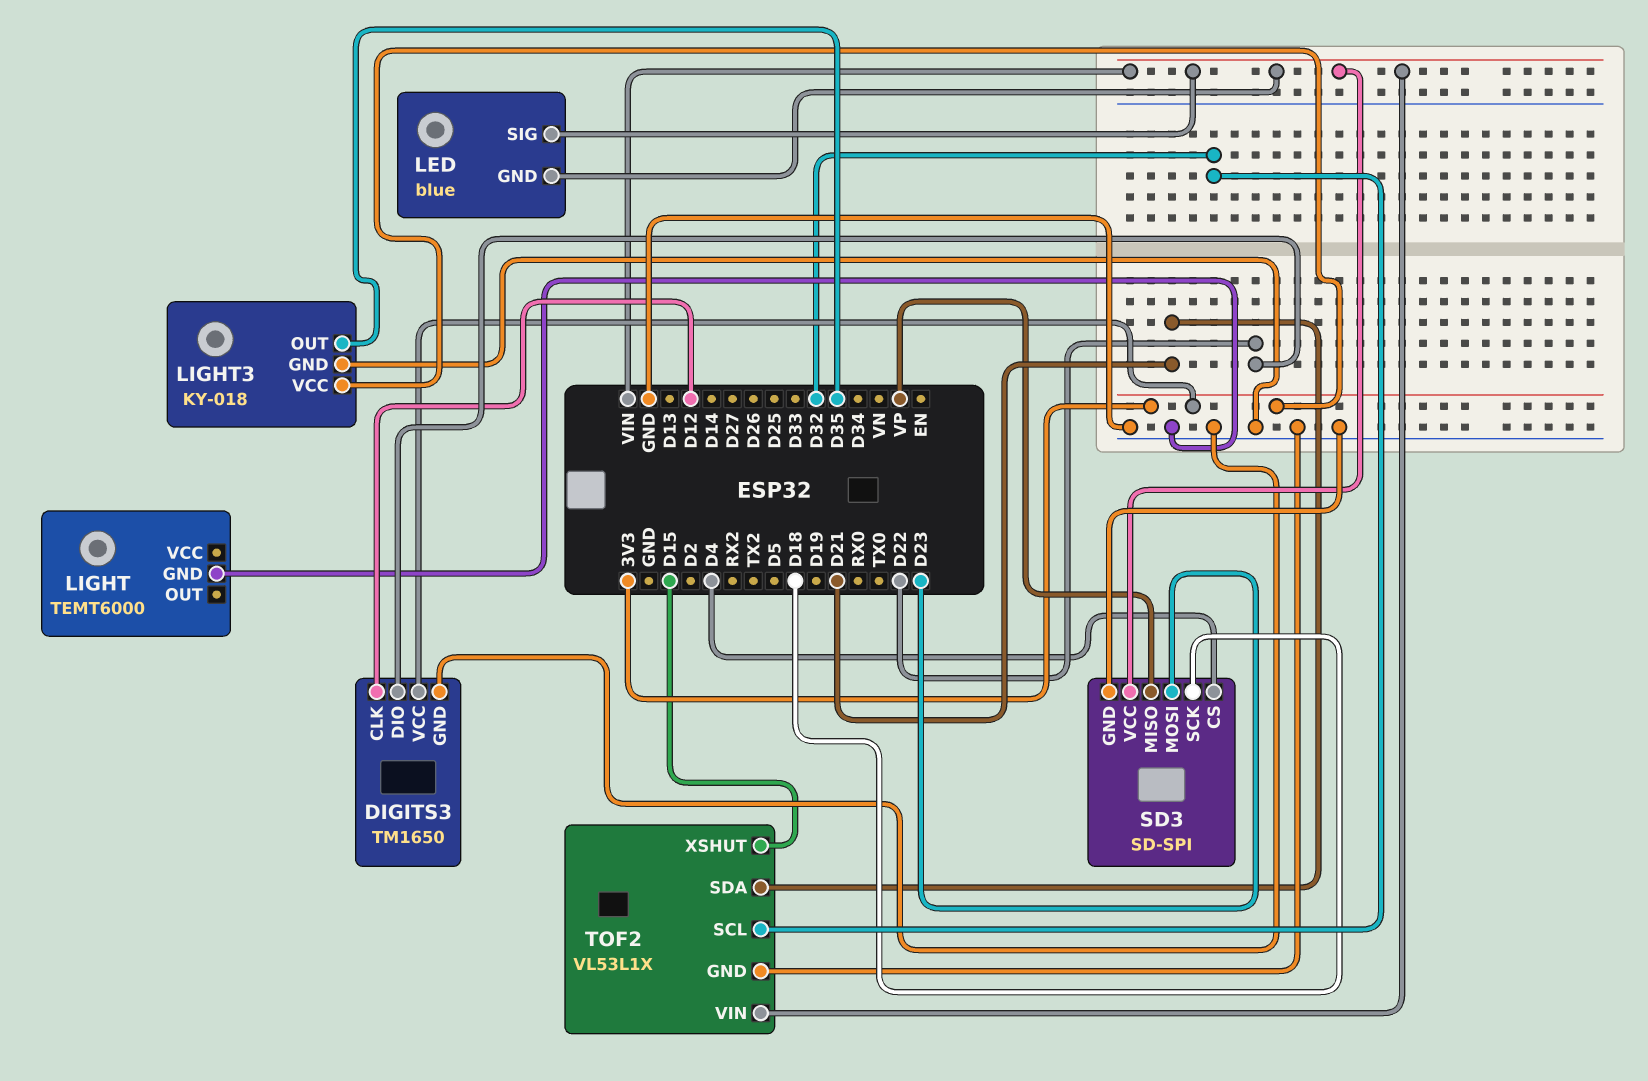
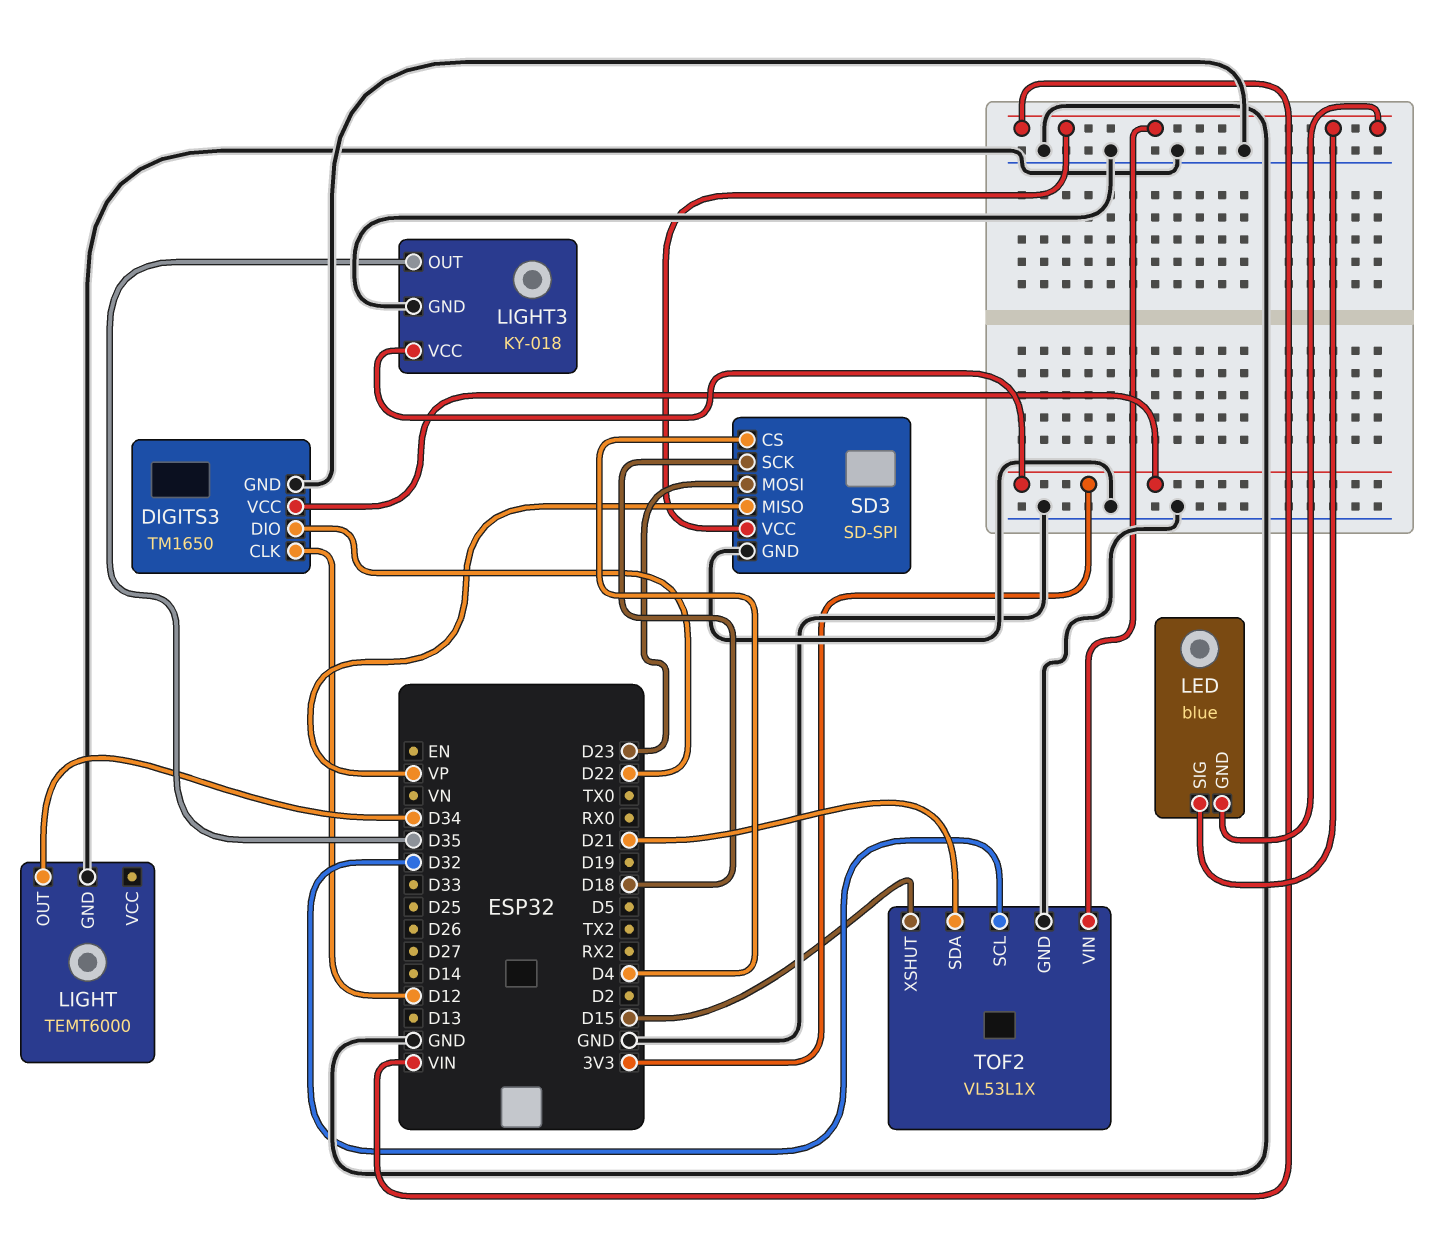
LIGHT pin OUT: none -> D34

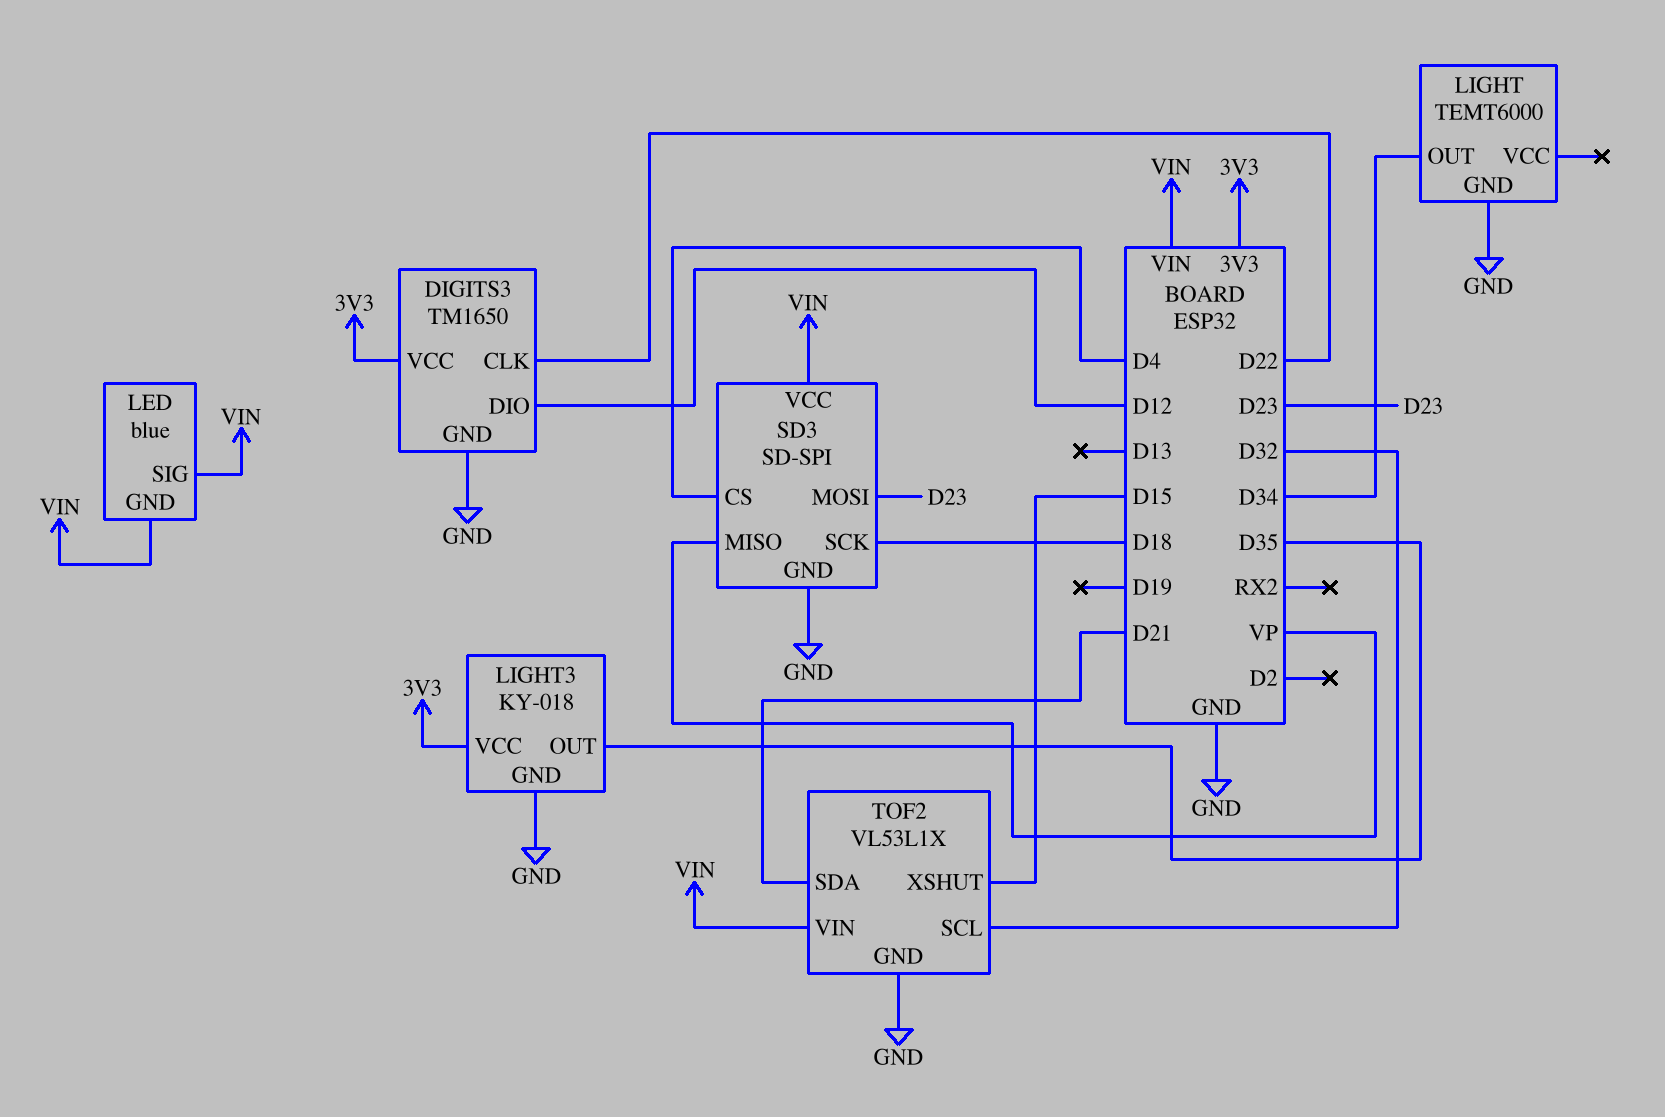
DIGITS3 pin CLK: D12 -> D22
DIGITS3 pin DIO: D22 -> D12

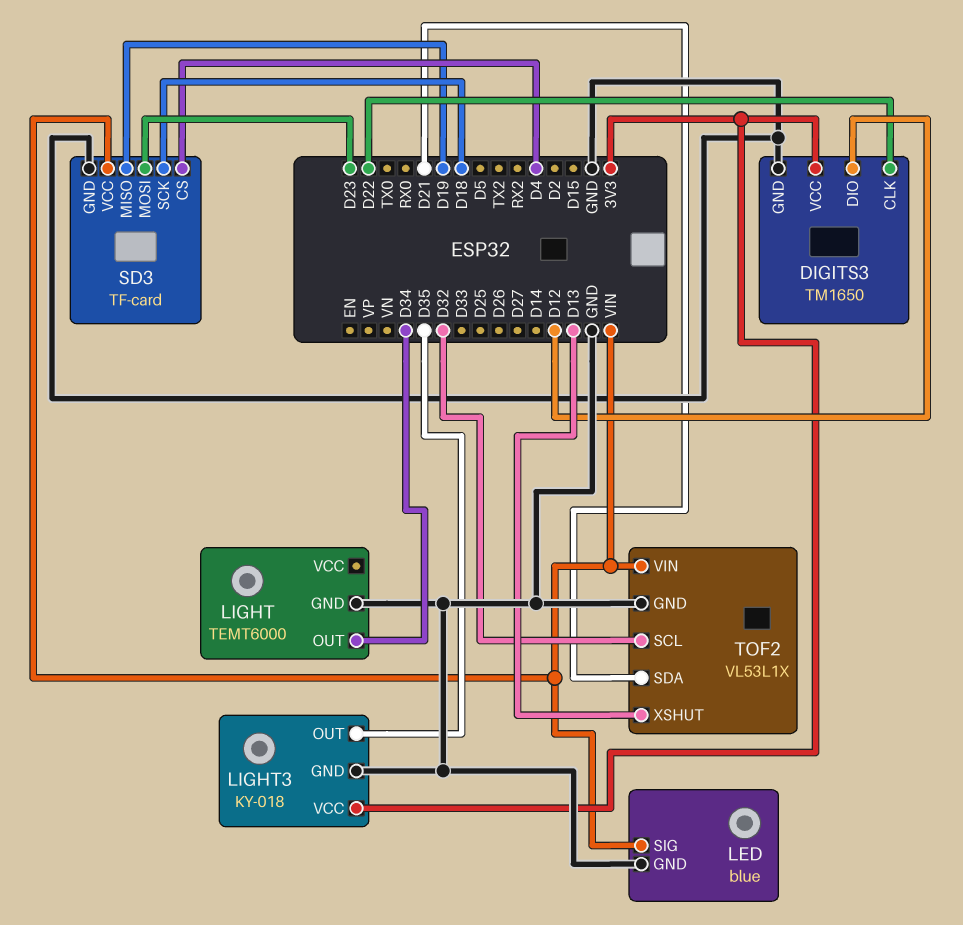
LED pin GND: VIN -> GND
SD3: SD-SPI -> TF-card
SD3 pin MISO: VP -> D19
TOF2 pin XSHUT: D15 -> D13

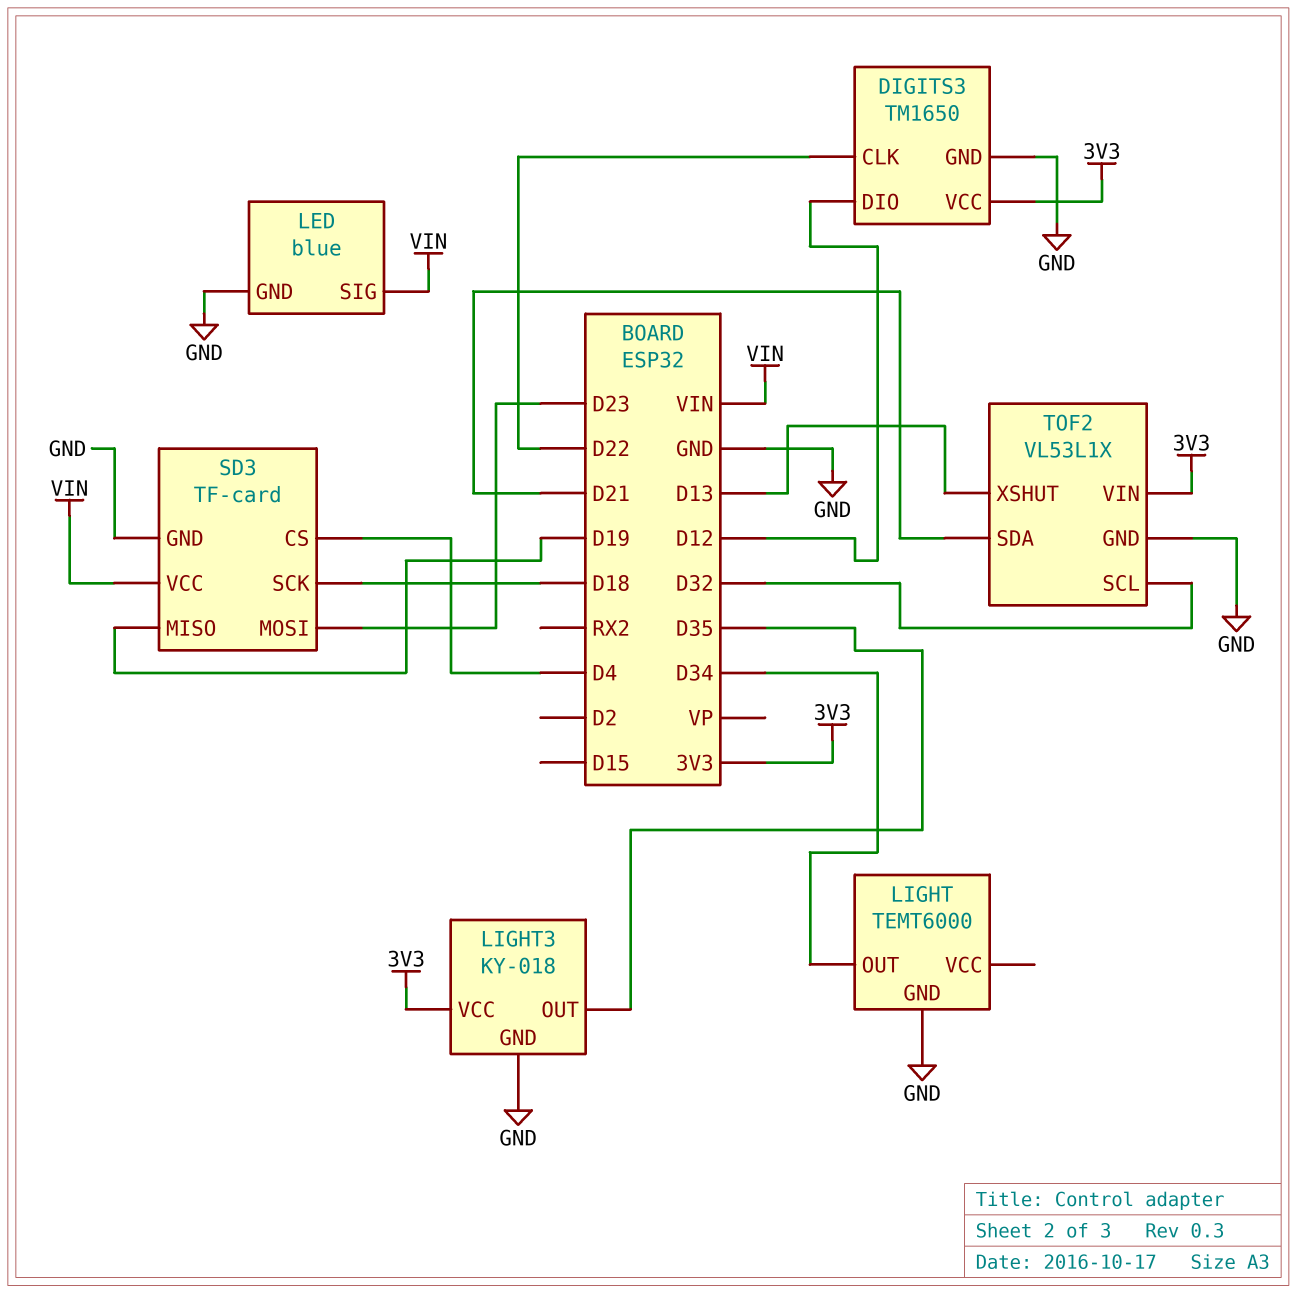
TOF2 pin VIN: VIN -> 3V3

